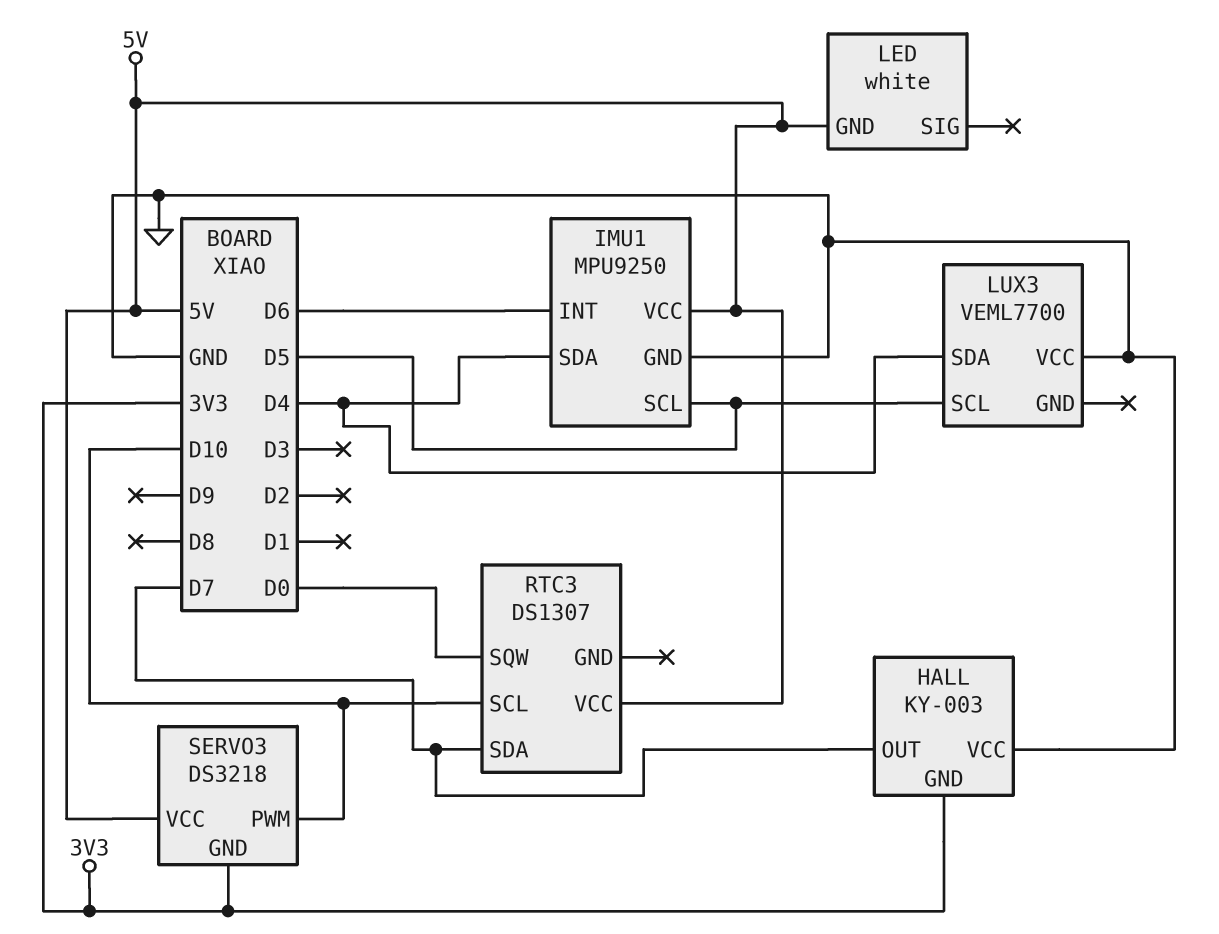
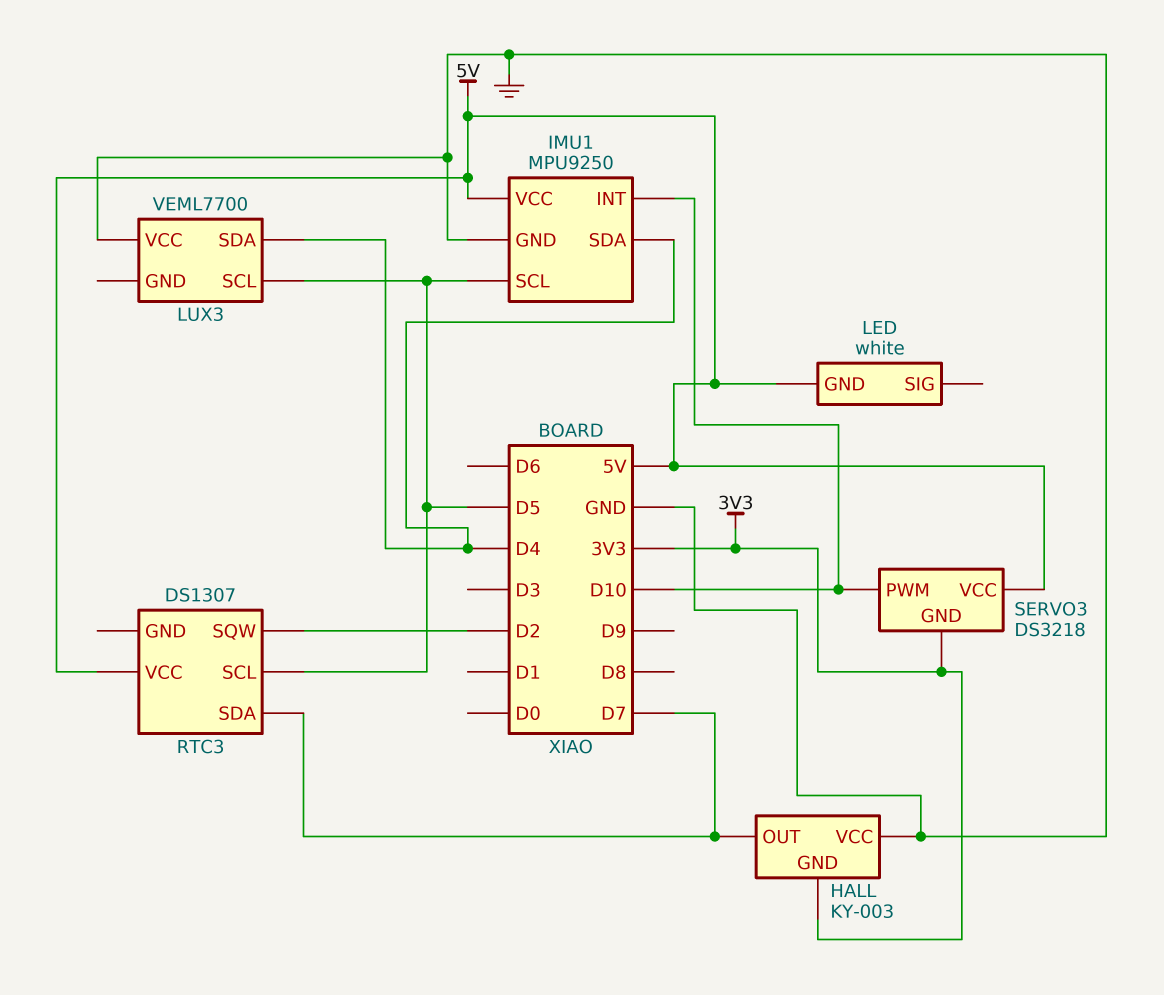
IMU1 pin INT: D6 -> D10
RTC3 pin SCL: D10 -> D5
RTC3 pin SQW: D0 -> D2

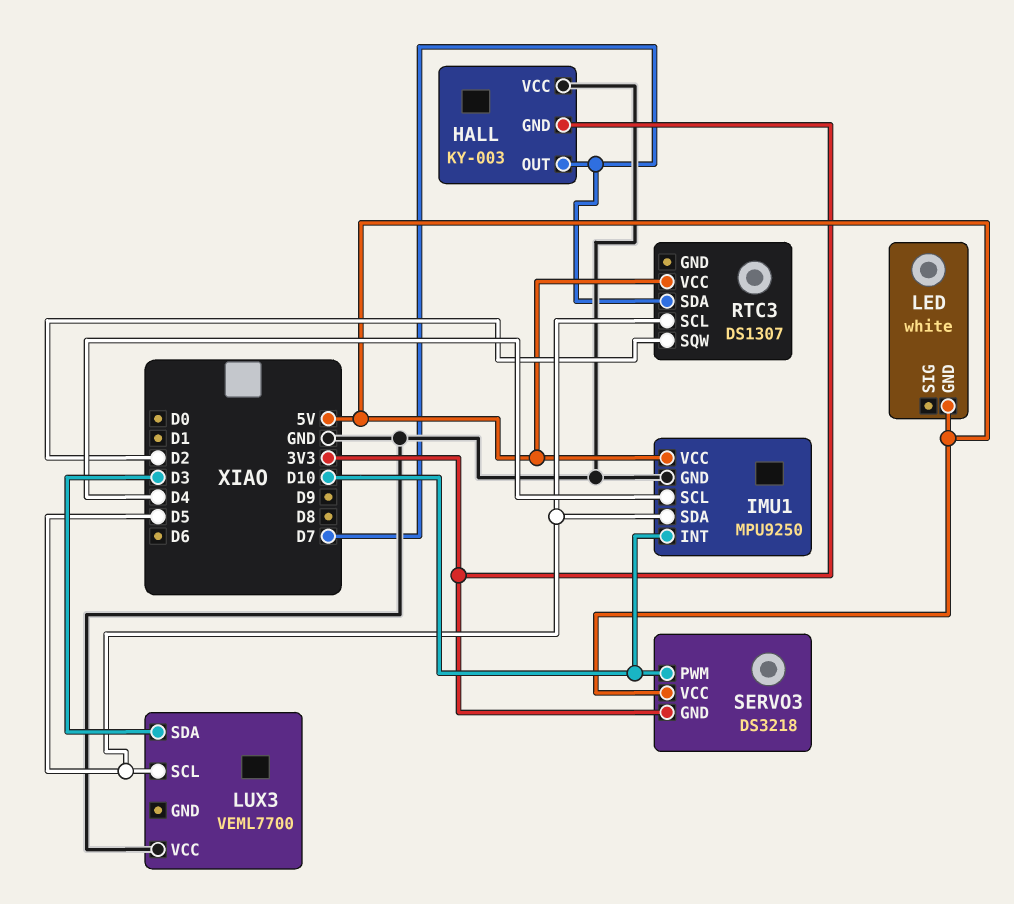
IMU1 pin SCL: D5 -> D4
IMU1 pin SDA: D4 -> D5
LUX3 pin SDA: D4 -> D3

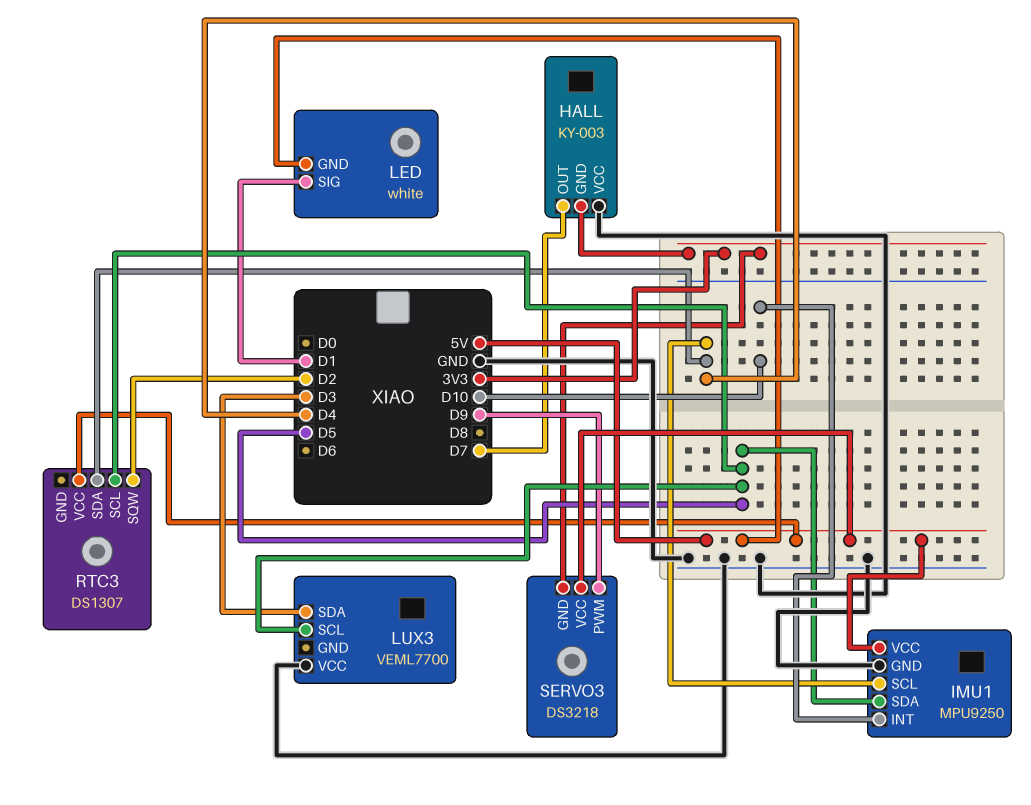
LED pin SIG: none -> D1
RTC3 pin SDA: D7 -> D4
SERVO3 pin PWM: D10 -> D9

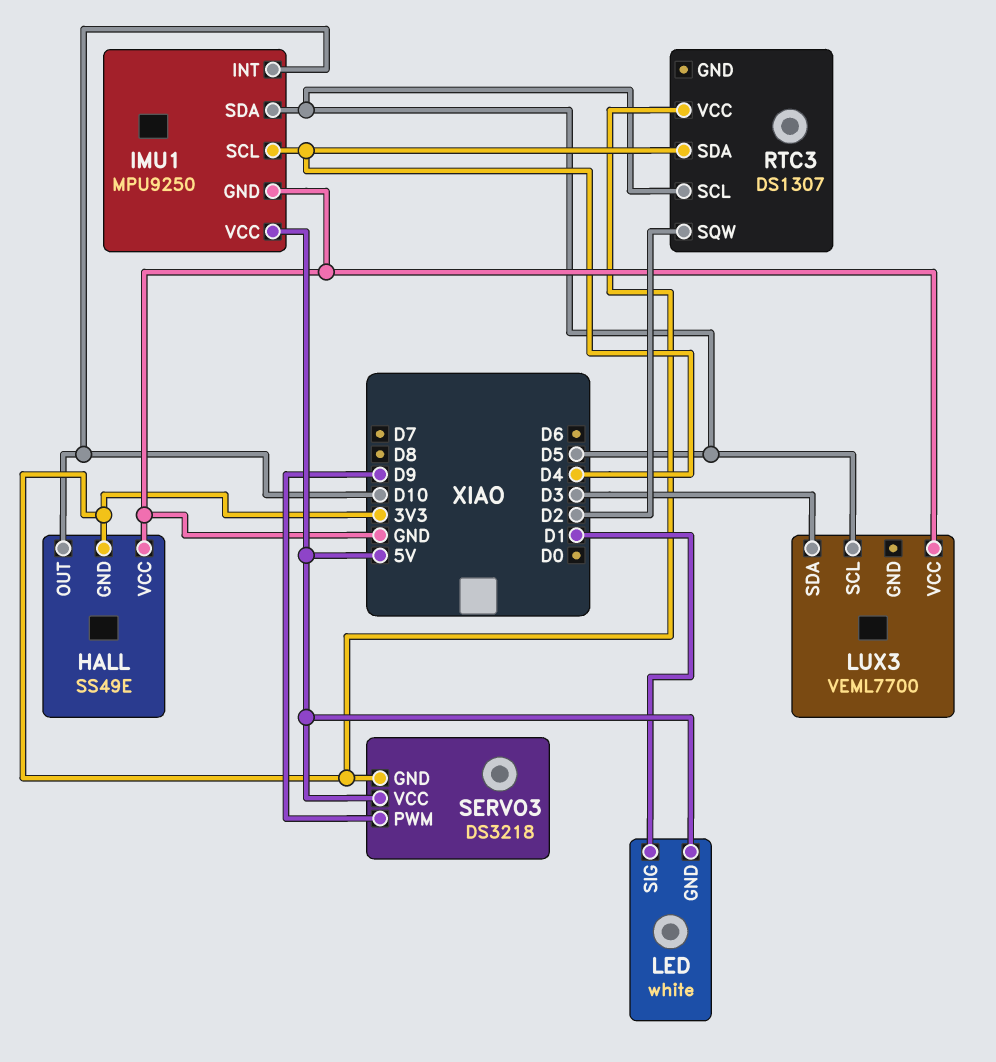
HALL: KY-003 -> SS49E
HALL pin OUT: D7 -> D10
RTC3 pin VCC: 5V -> 3V3

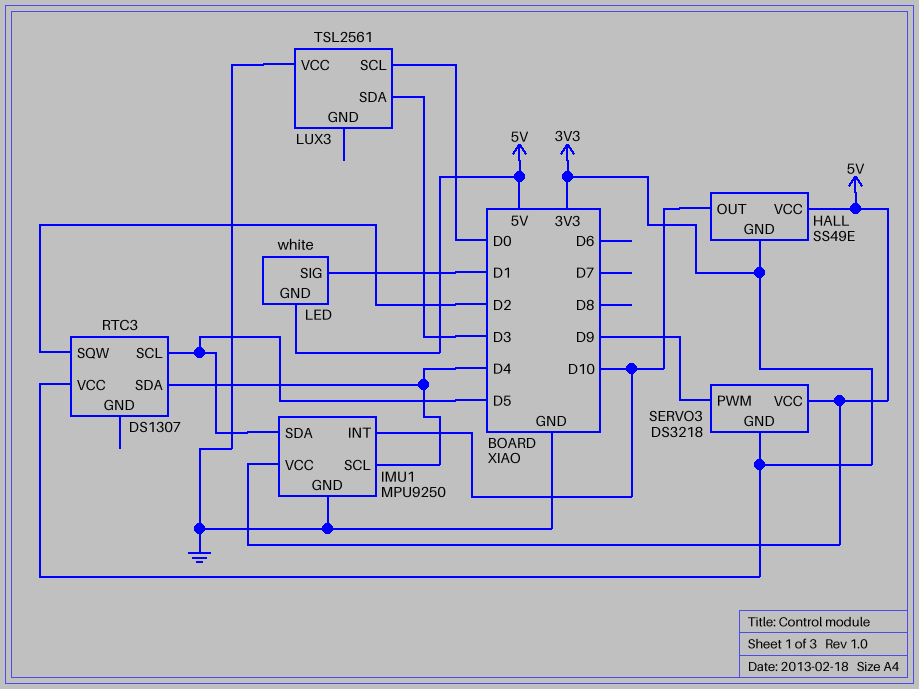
HALL pin VCC: GND -> 5V
LUX3: VEML7700 -> TSL2561
LUX3 pin SCL: D5 -> D0

